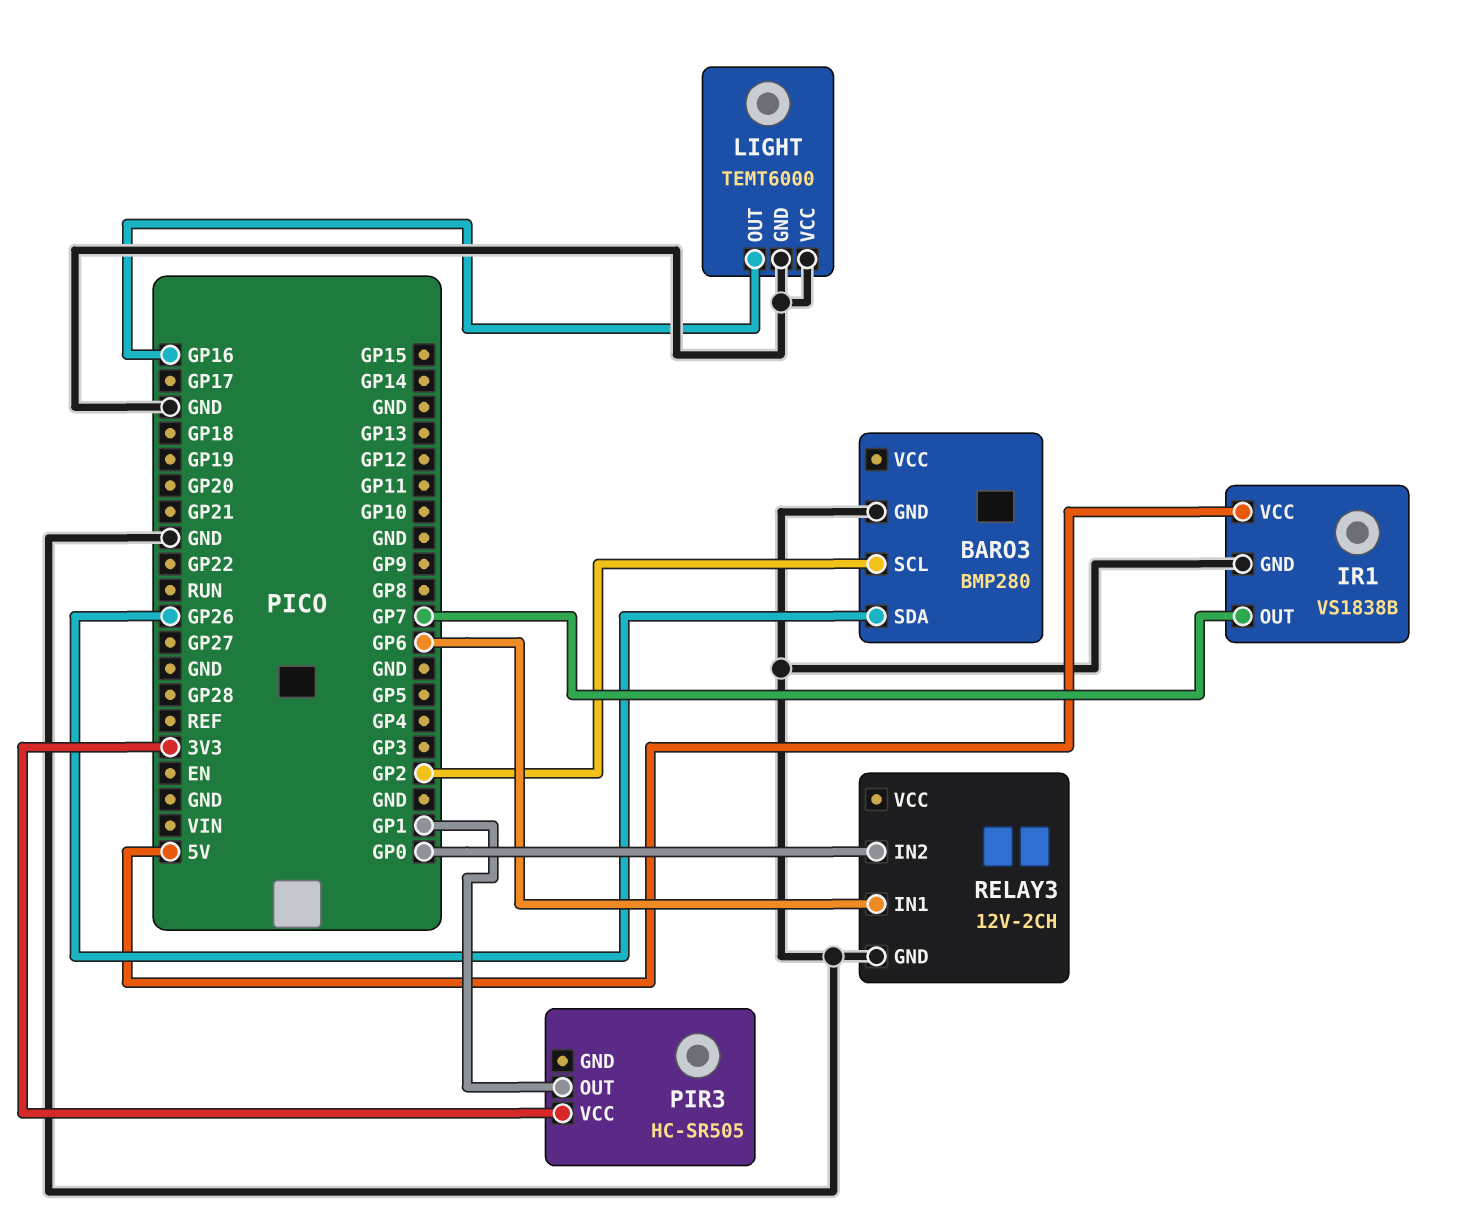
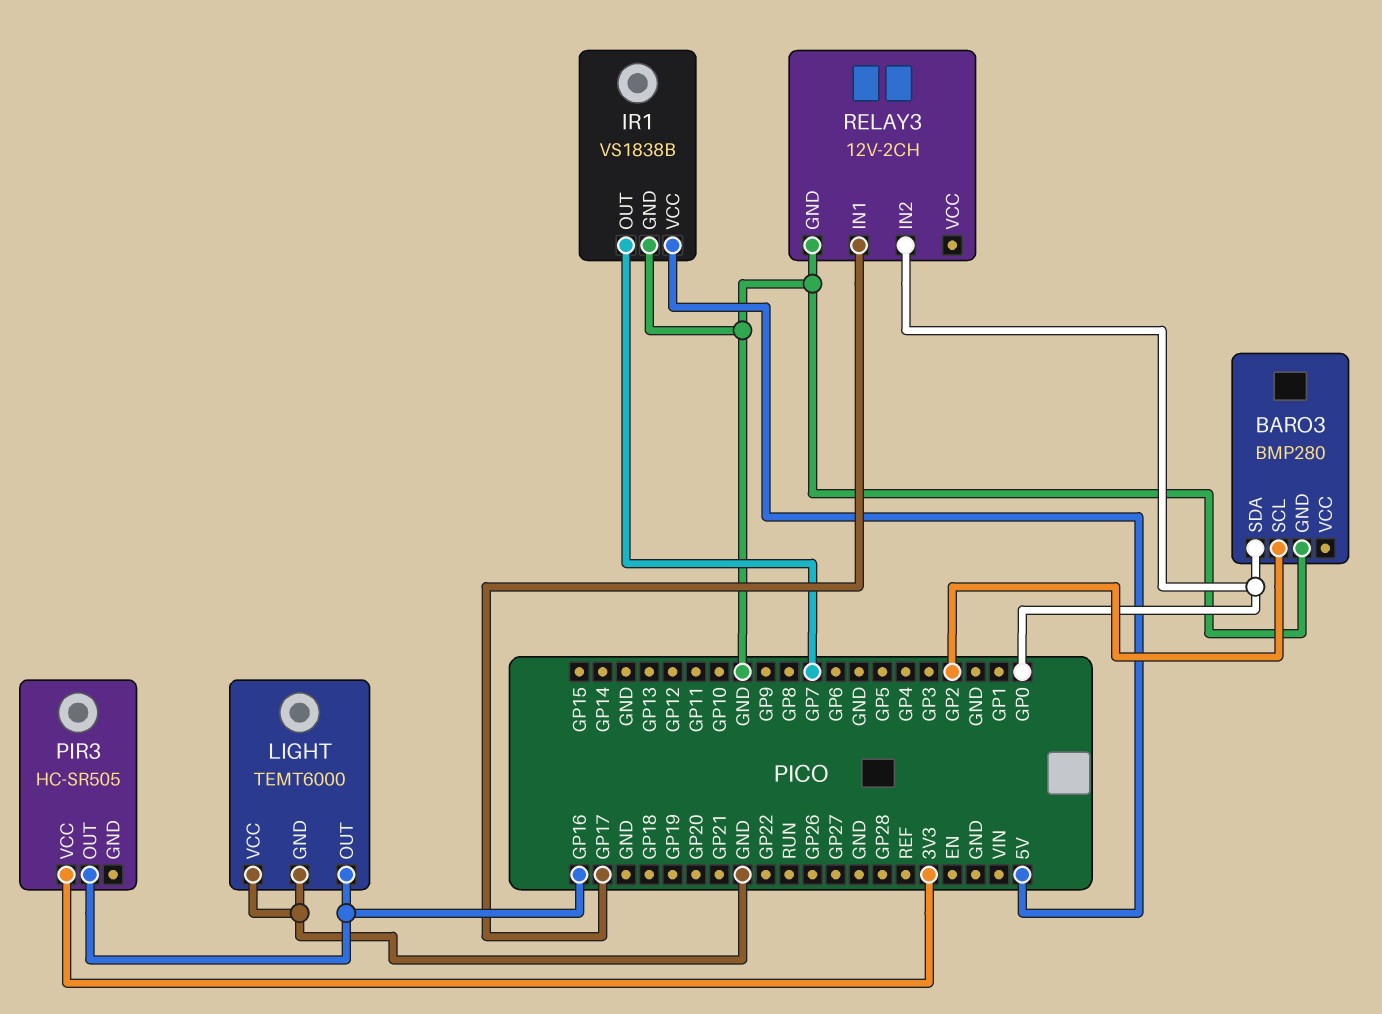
BARO3 pin SDA: GP26 -> GP0
PIR3 pin OUT: GP1 -> GP16
RELAY3 pin IN1: GP6 -> GP17

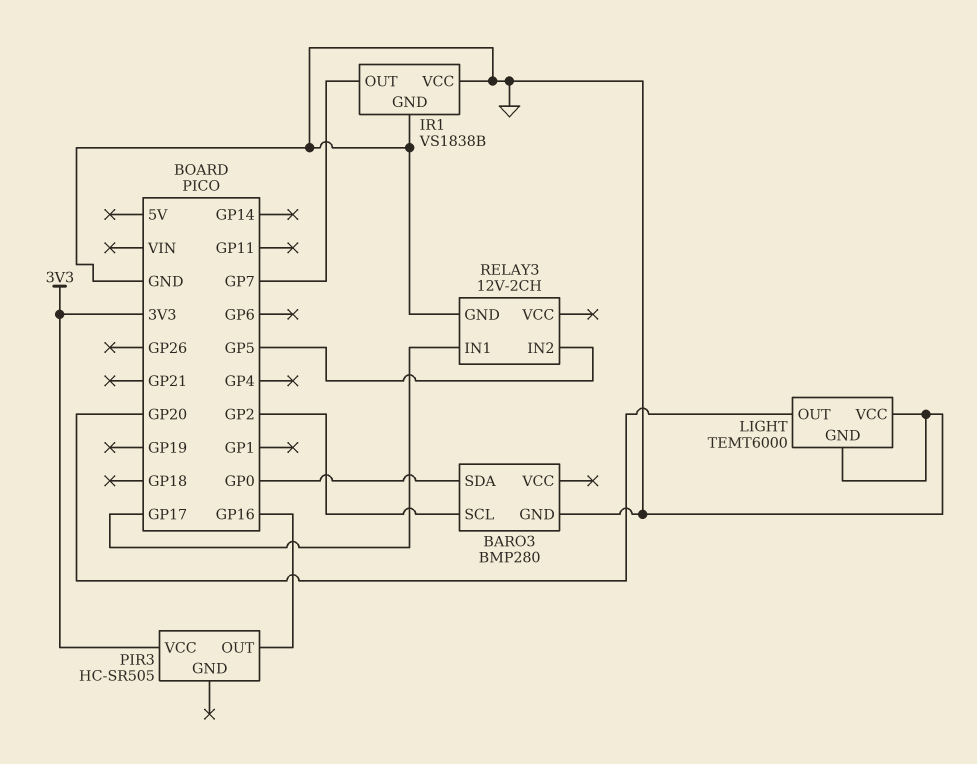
IR1 pin VCC: 5V -> GND
LIGHT pin OUT: GP16 -> GP20
RELAY3 pin IN2: GP0 -> GP5

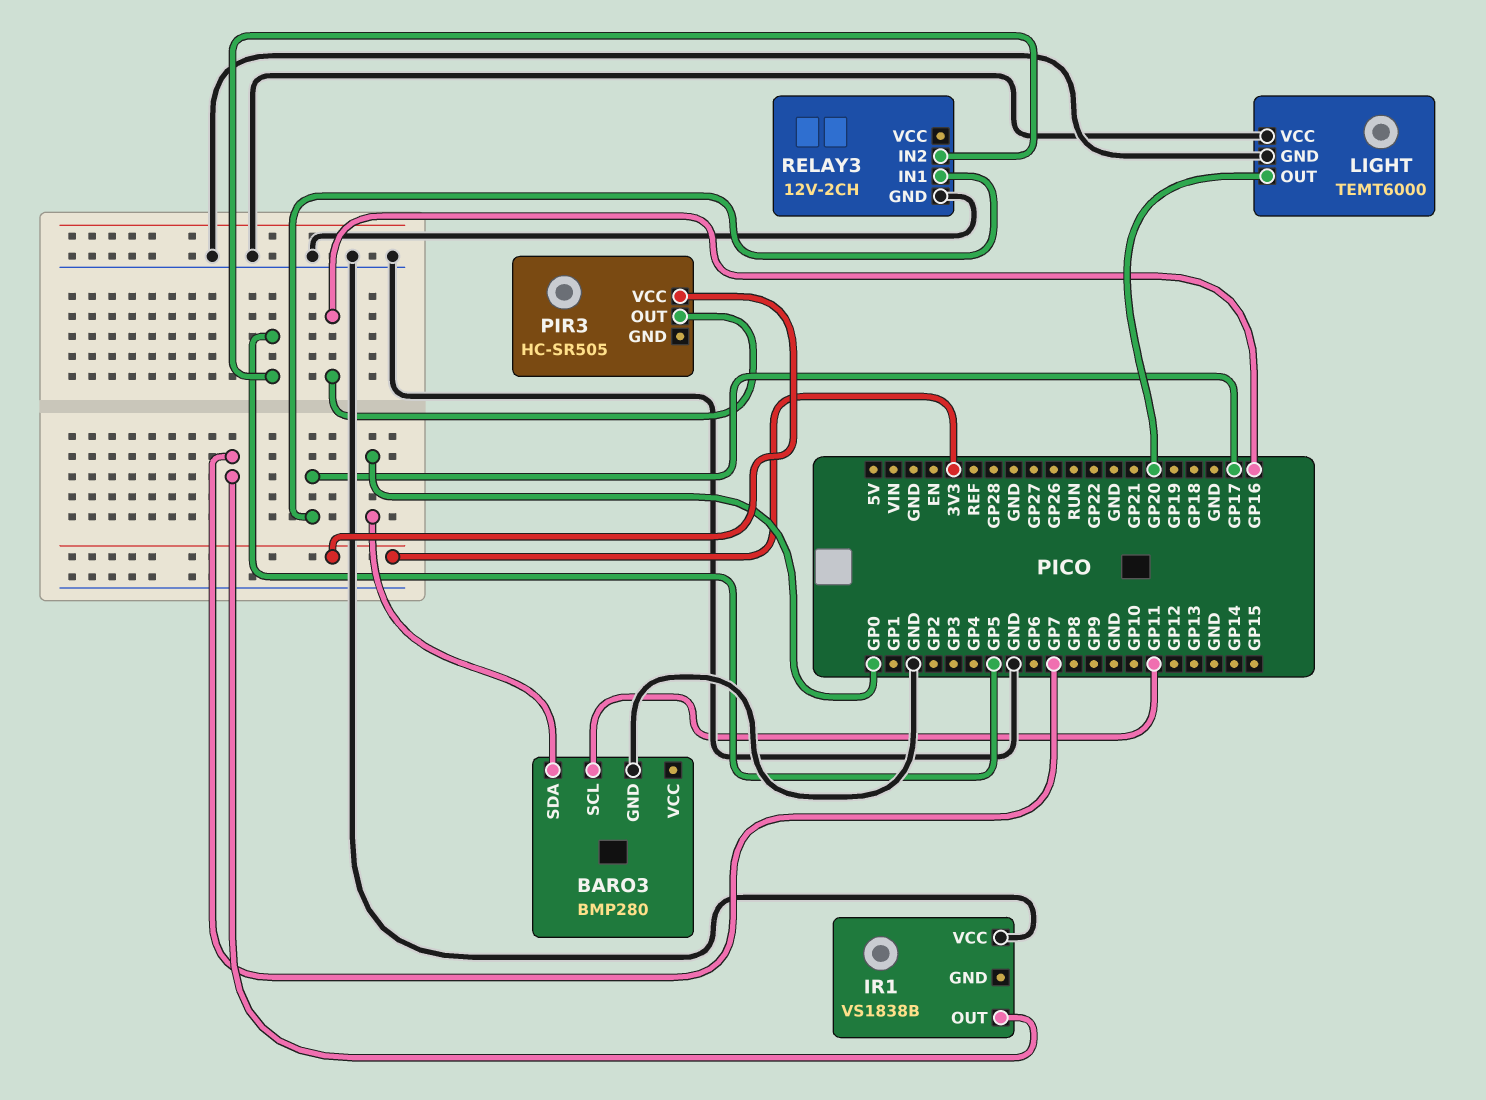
BARO3 pin SCL: GP2 -> GP11
IR1 pin GND: GND -> none

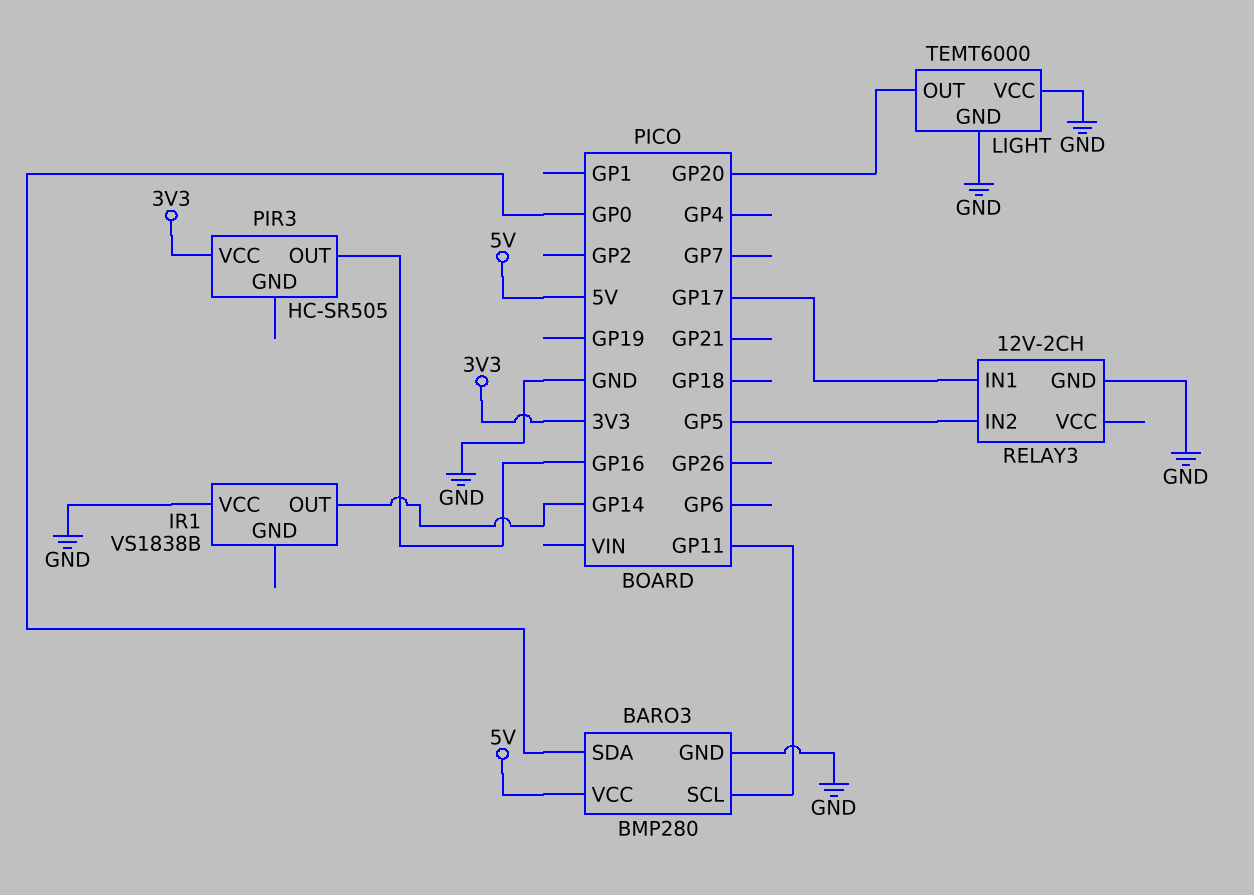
BARO3 pin VCC: none -> 5V
IR1 pin OUT: GP7 -> GP14

